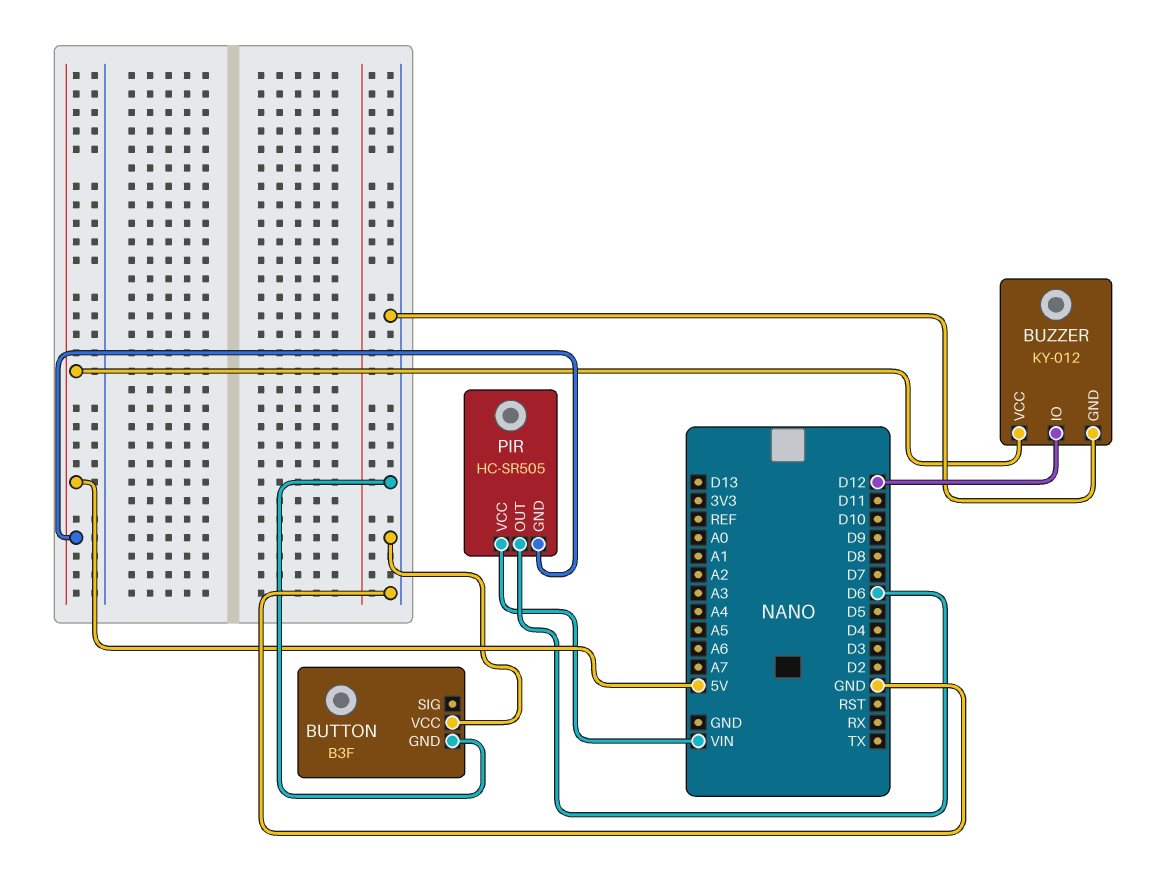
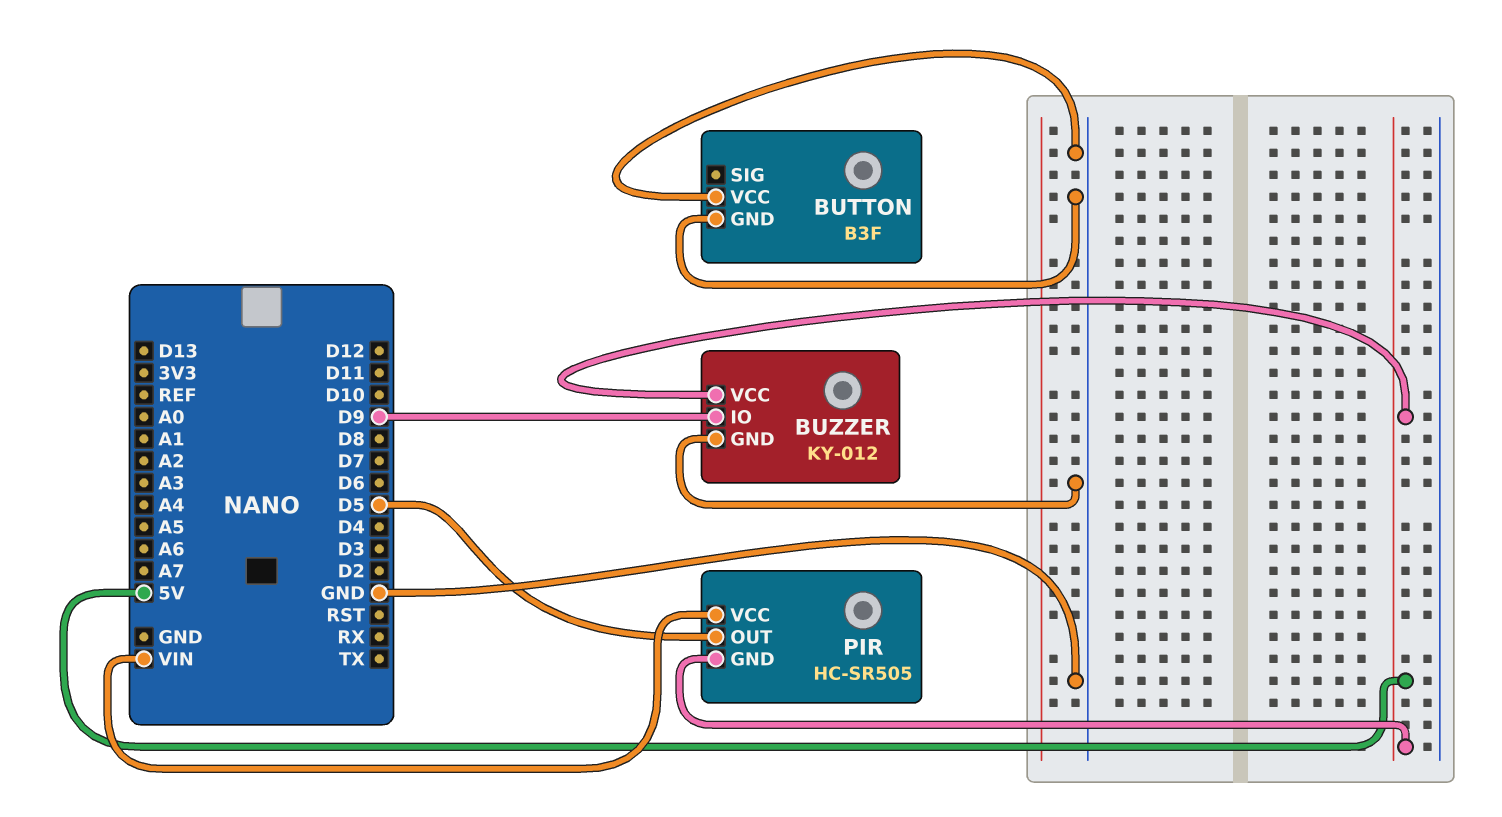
BUZZER pin IO: D12 -> D9
PIR pin OUT: D6 -> D5

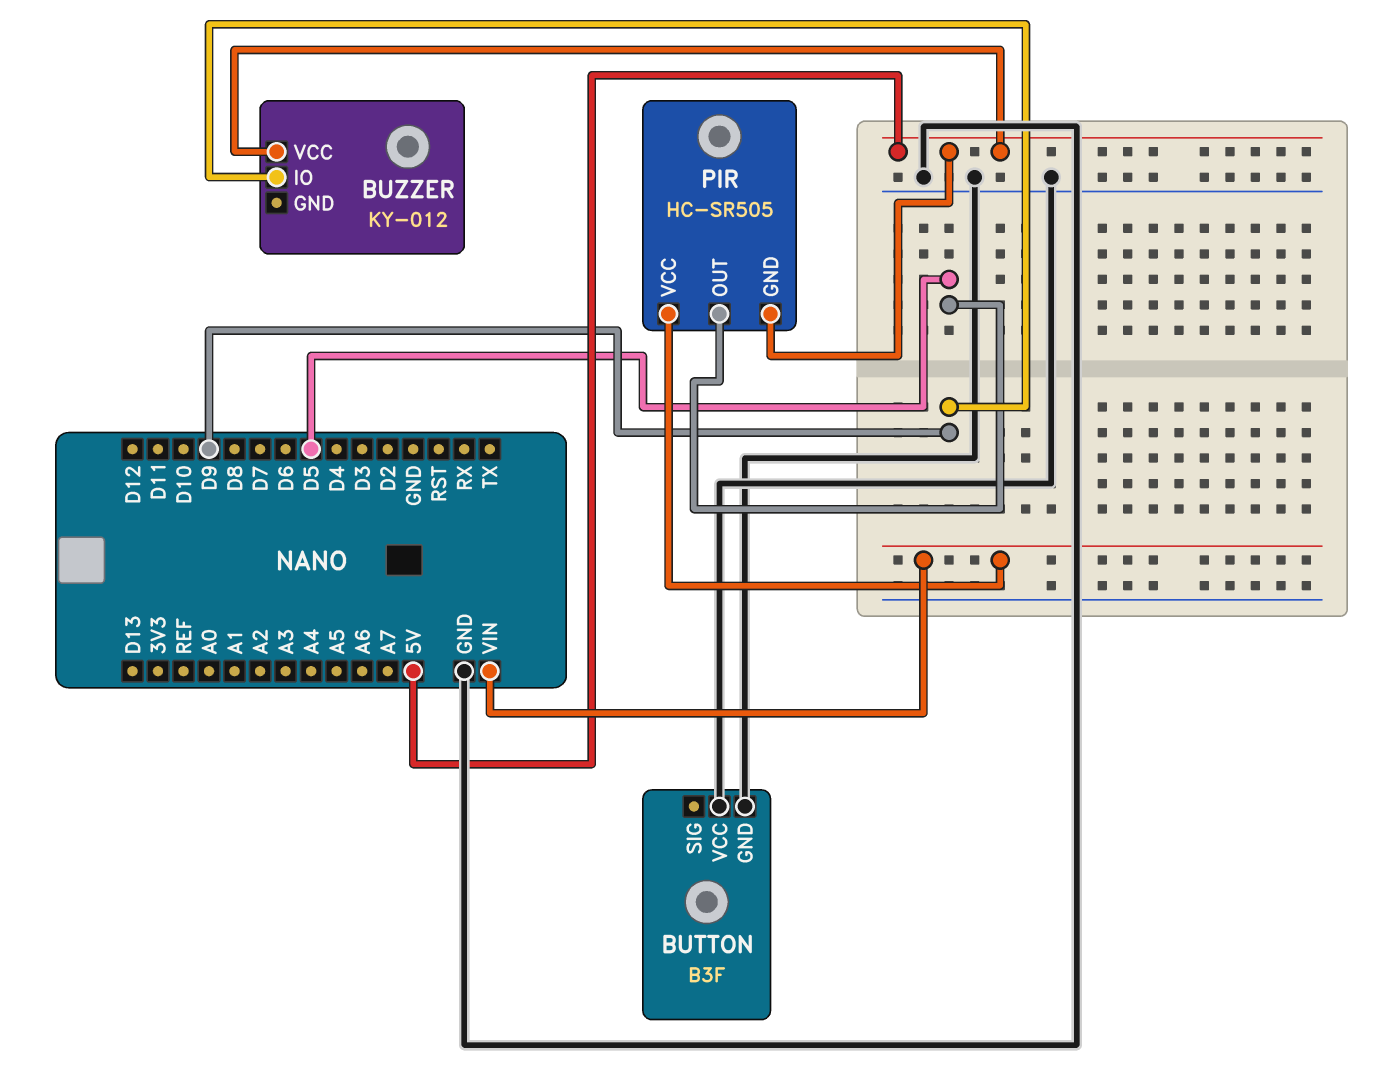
BUZZER pin GND: GND -> none

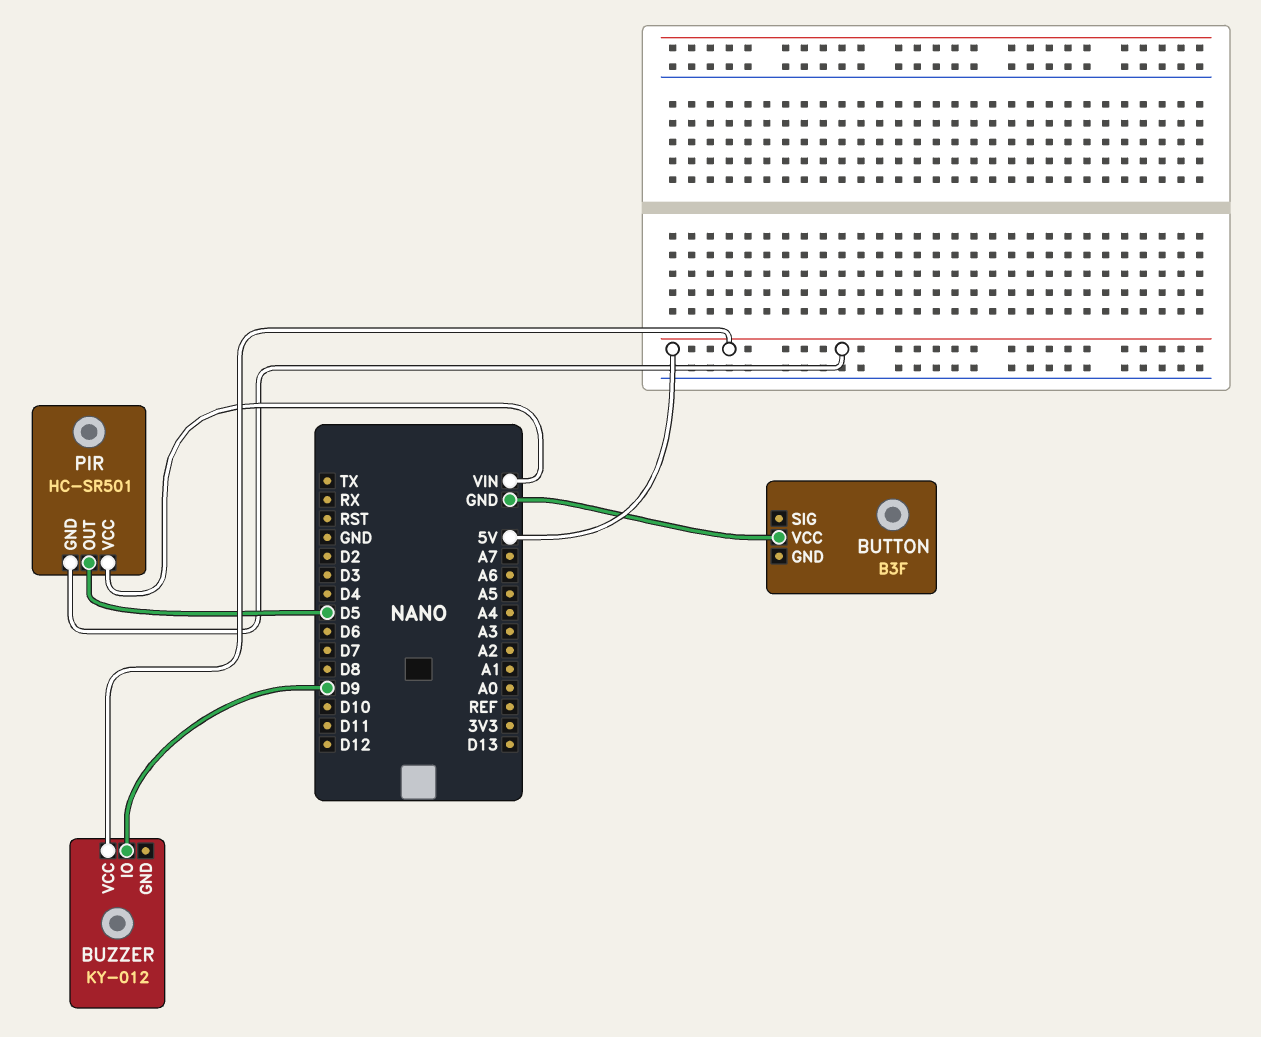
BUTTON pin GND: GND -> none
PIR: HC-SR505 -> HC-SR501

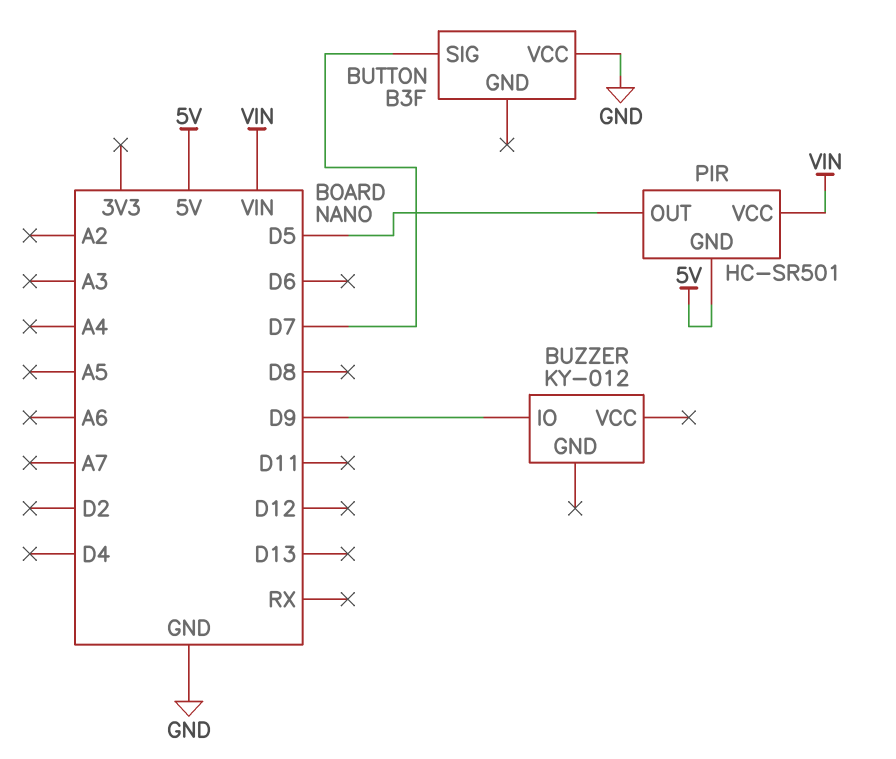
BUTTON pin SIG: none -> D7
BUZZER pin VCC: 5V -> none

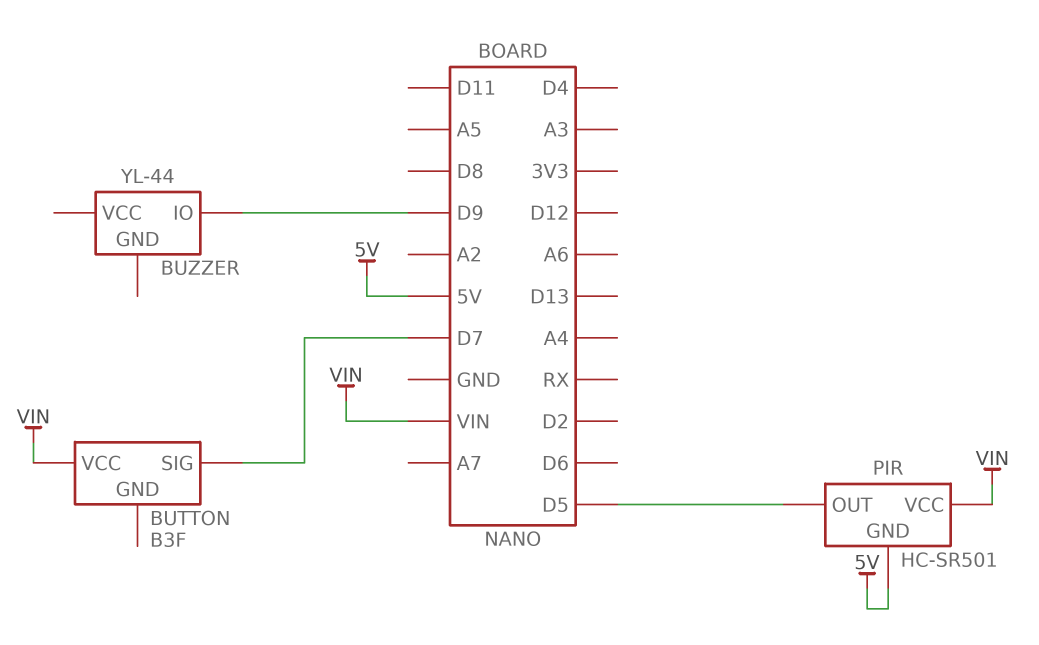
BUTTON pin VCC: GND -> VIN
BUZZER: KY-012 -> YL-44

